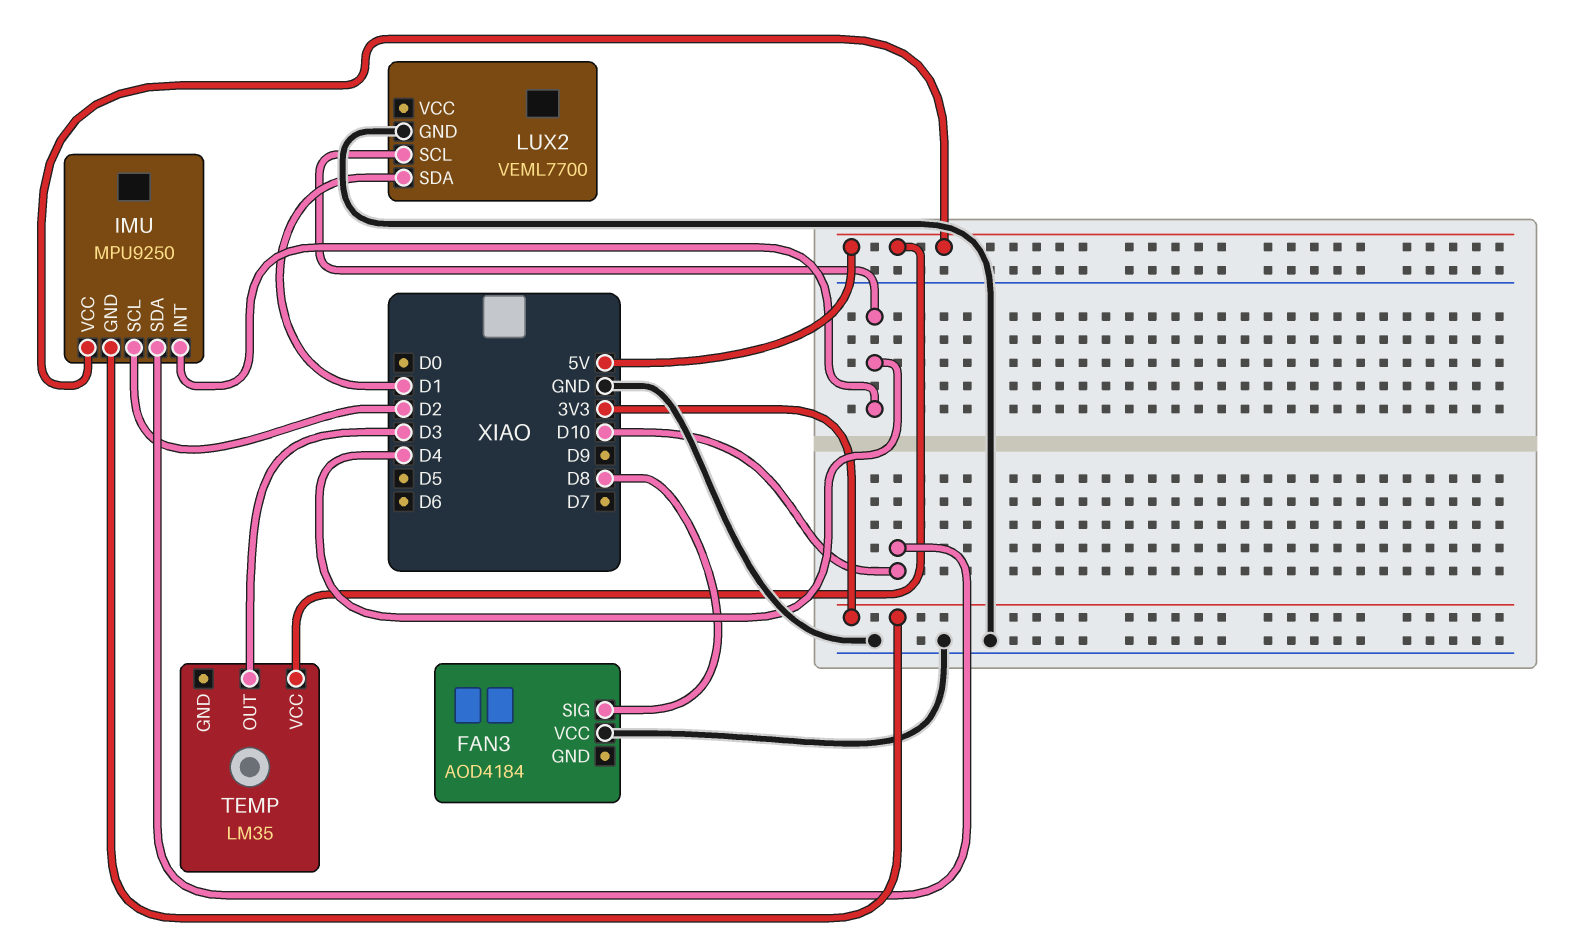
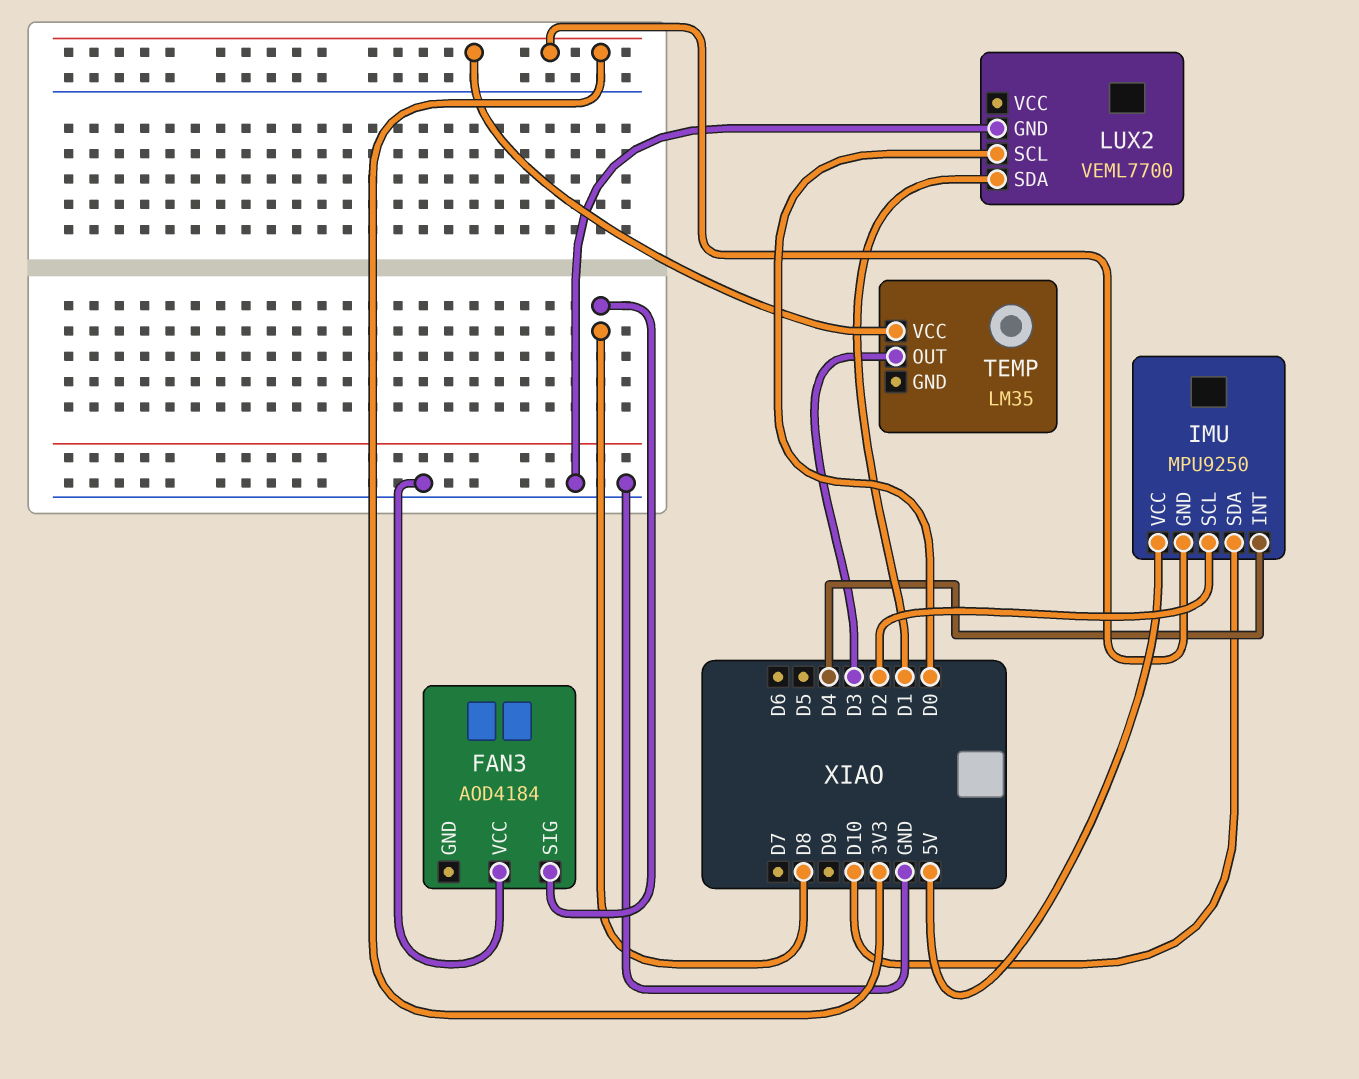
LUX2 pin SCL: D4 -> D0
TEMP pin VCC: 5V -> 3V3

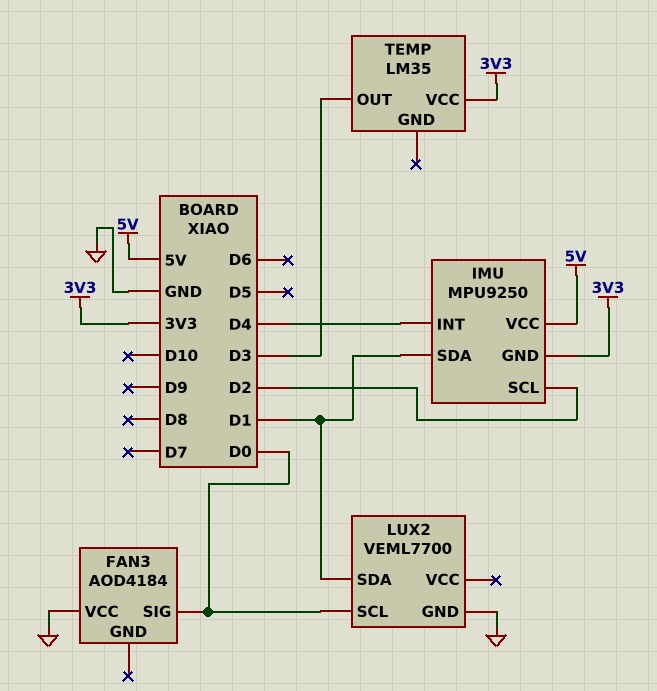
FAN3 pin SIG: D8 -> D0
IMU pin SDA: D10 -> D1

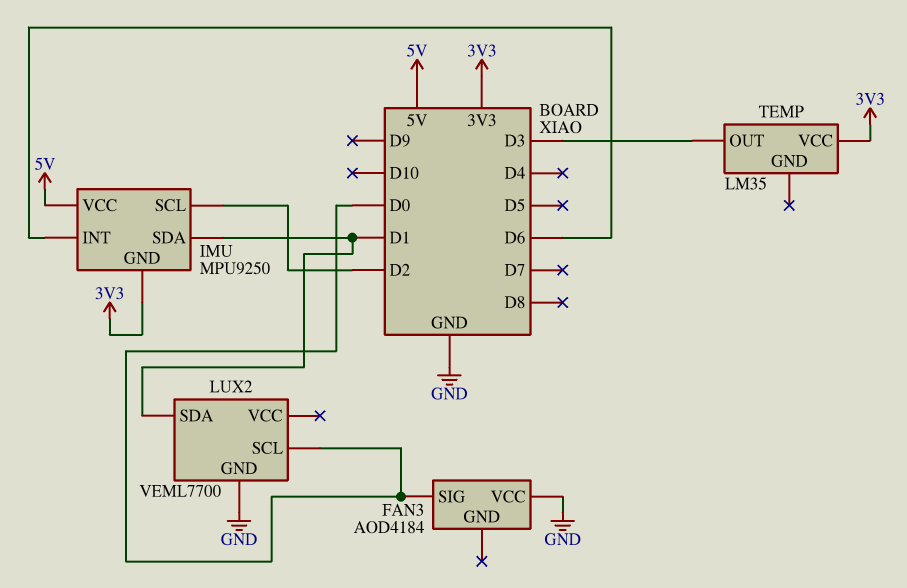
IMU pin INT: D4 -> D6

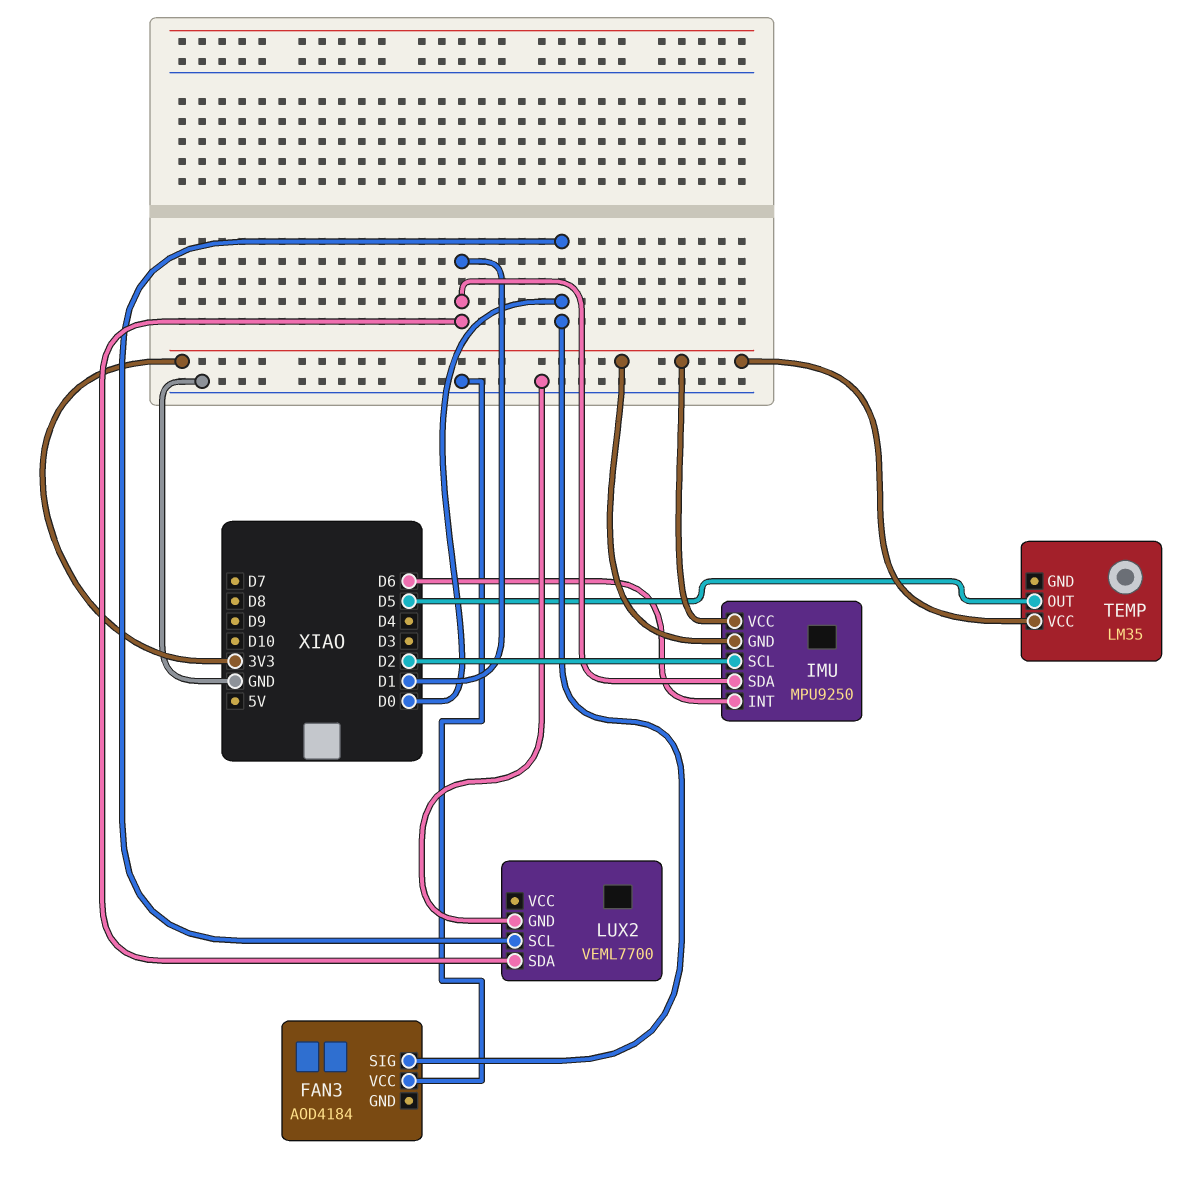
IMU pin VCC: 5V -> 3V3
TEMP pin OUT: D3 -> D5

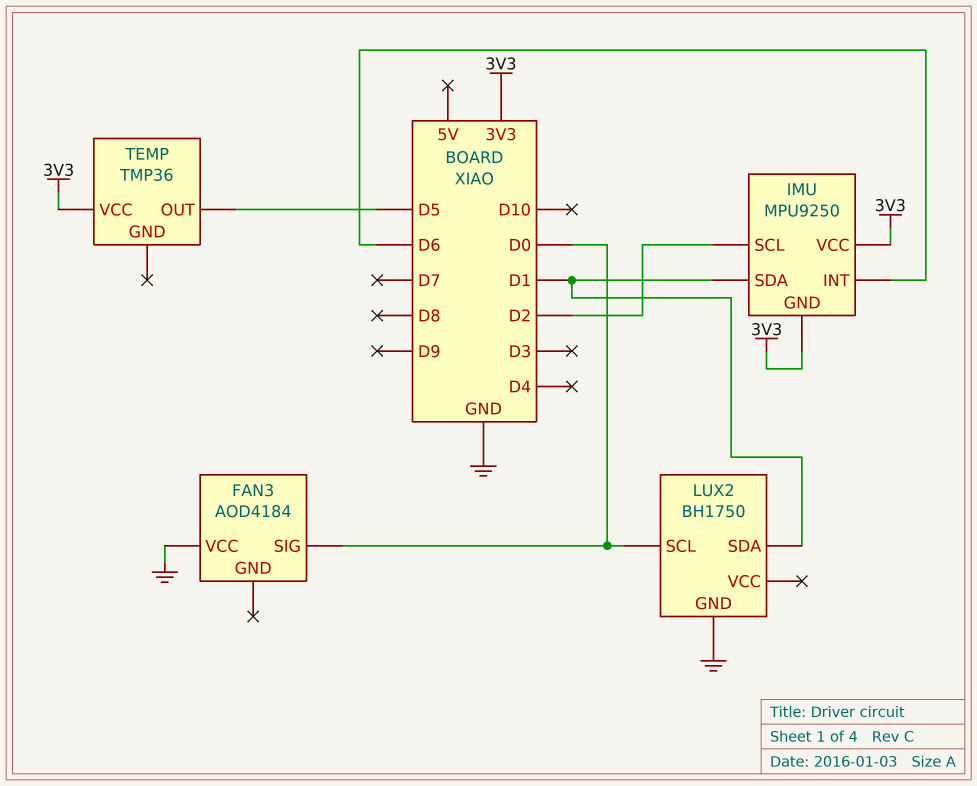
LUX2: VEML7700 -> BH1750
TEMP: LM35 -> TMP36

